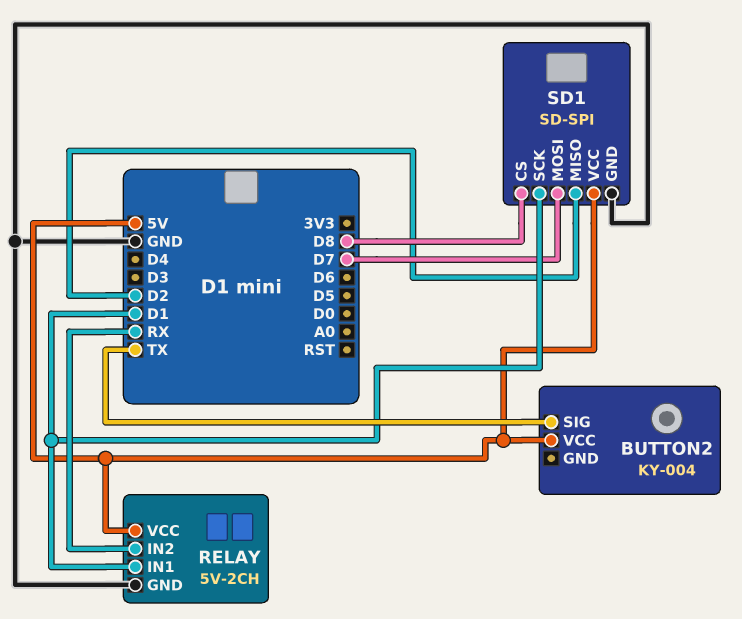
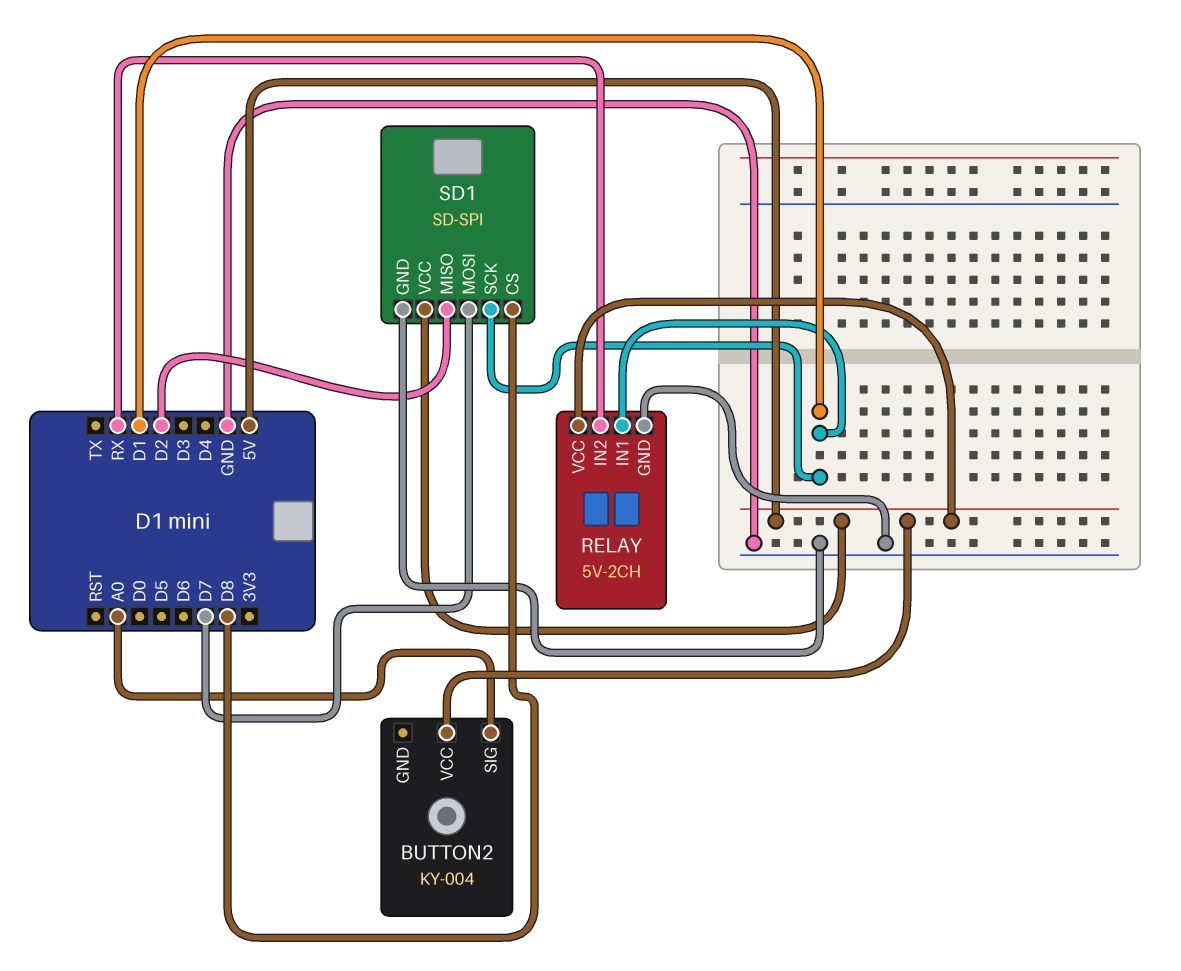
BUTTON2 pin SIG: TX -> A0

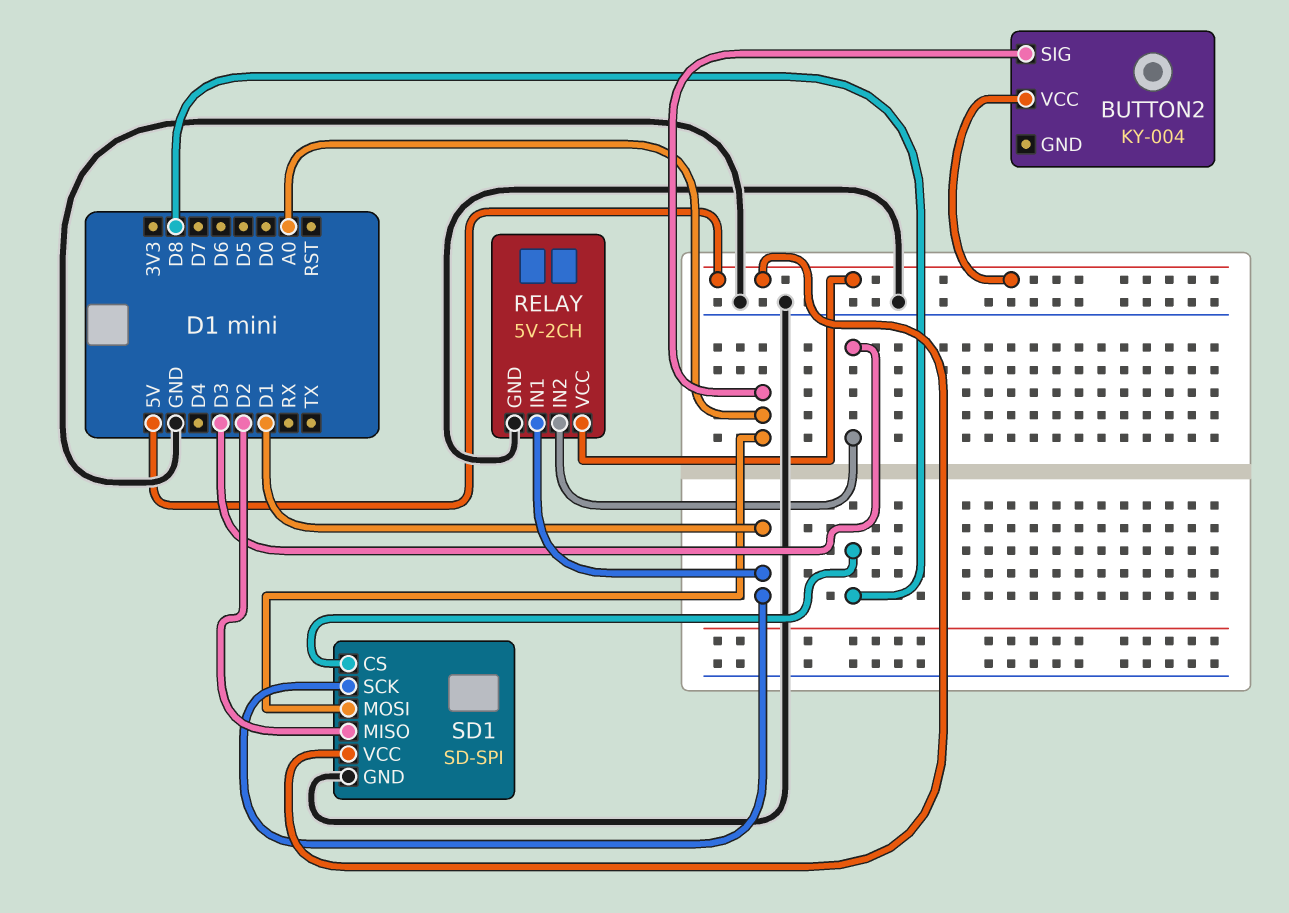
RELAY pin IN2: RX -> D3
SD1 pin MOSI: D7 -> A0

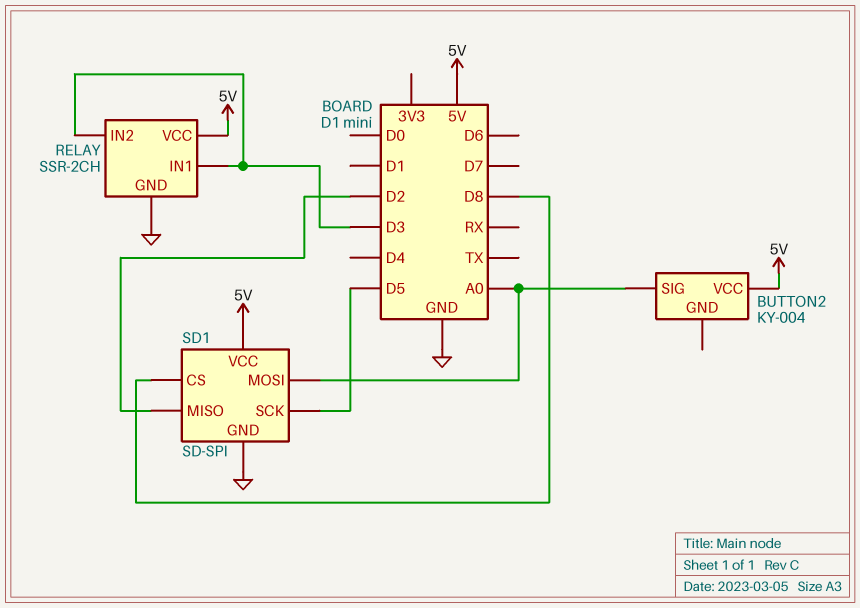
RELAY: 5V-2CH -> SSR-2CH
RELAY pin IN1: D1 -> D3
SD1 pin SCK: D1 -> D5

